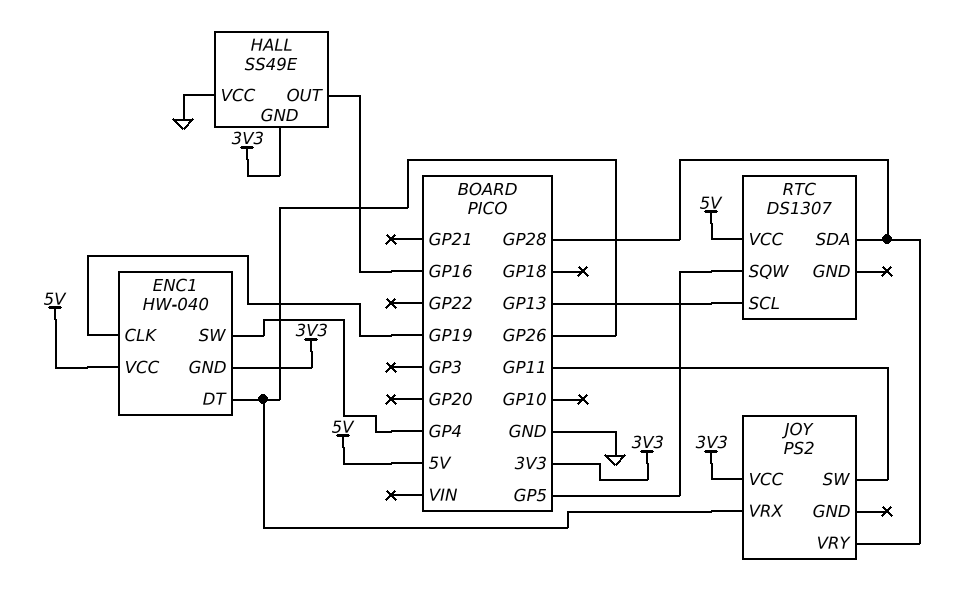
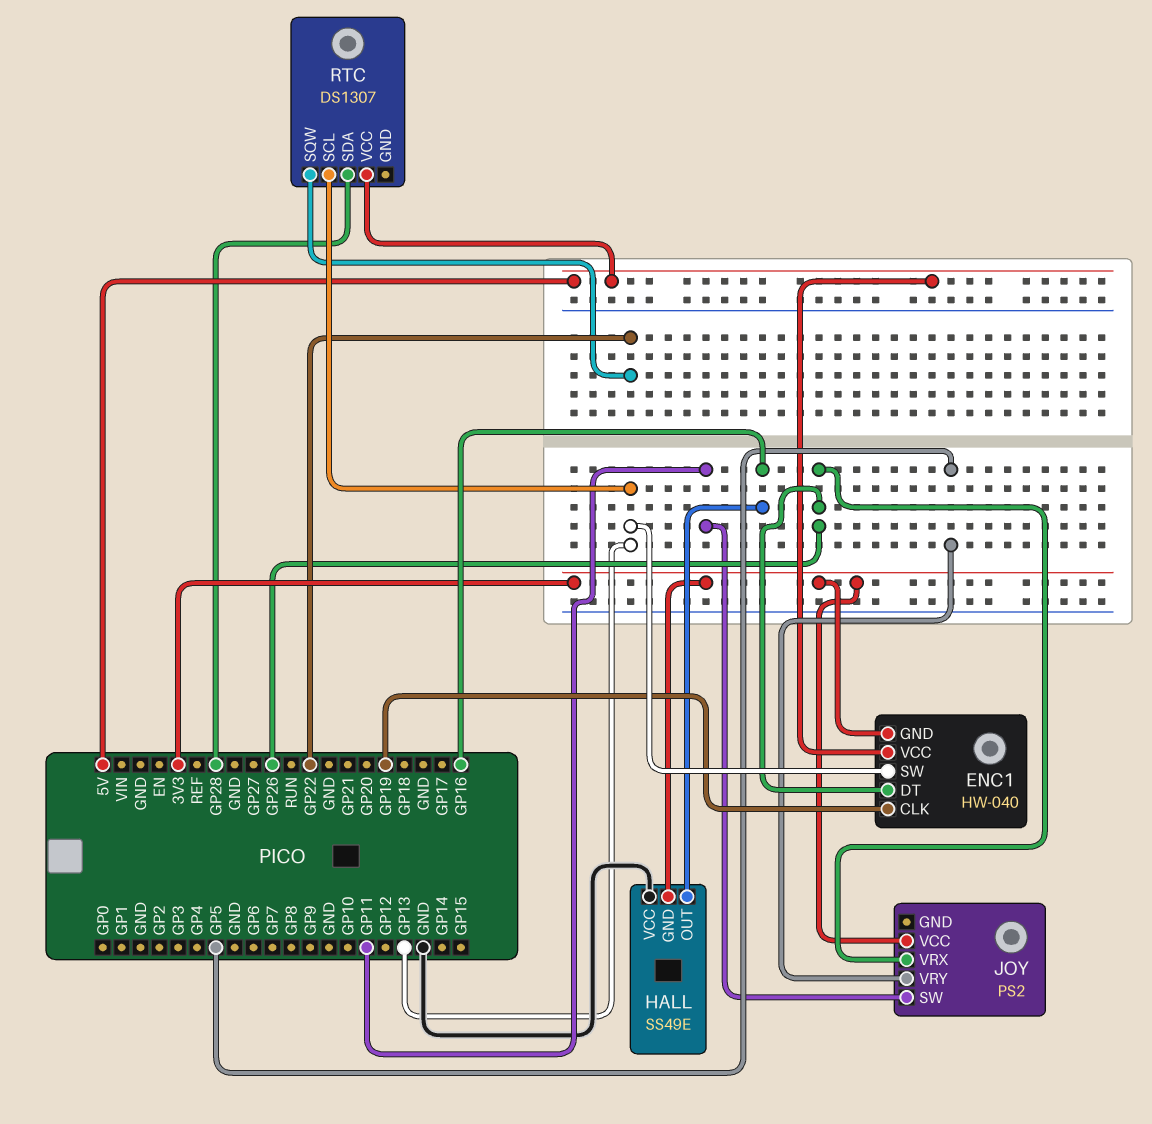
ENC1 pin SW: GP4 -> GP13
JOY pin VRY: GP28 -> GP5
RTC pin SQW: GP5 -> GP22

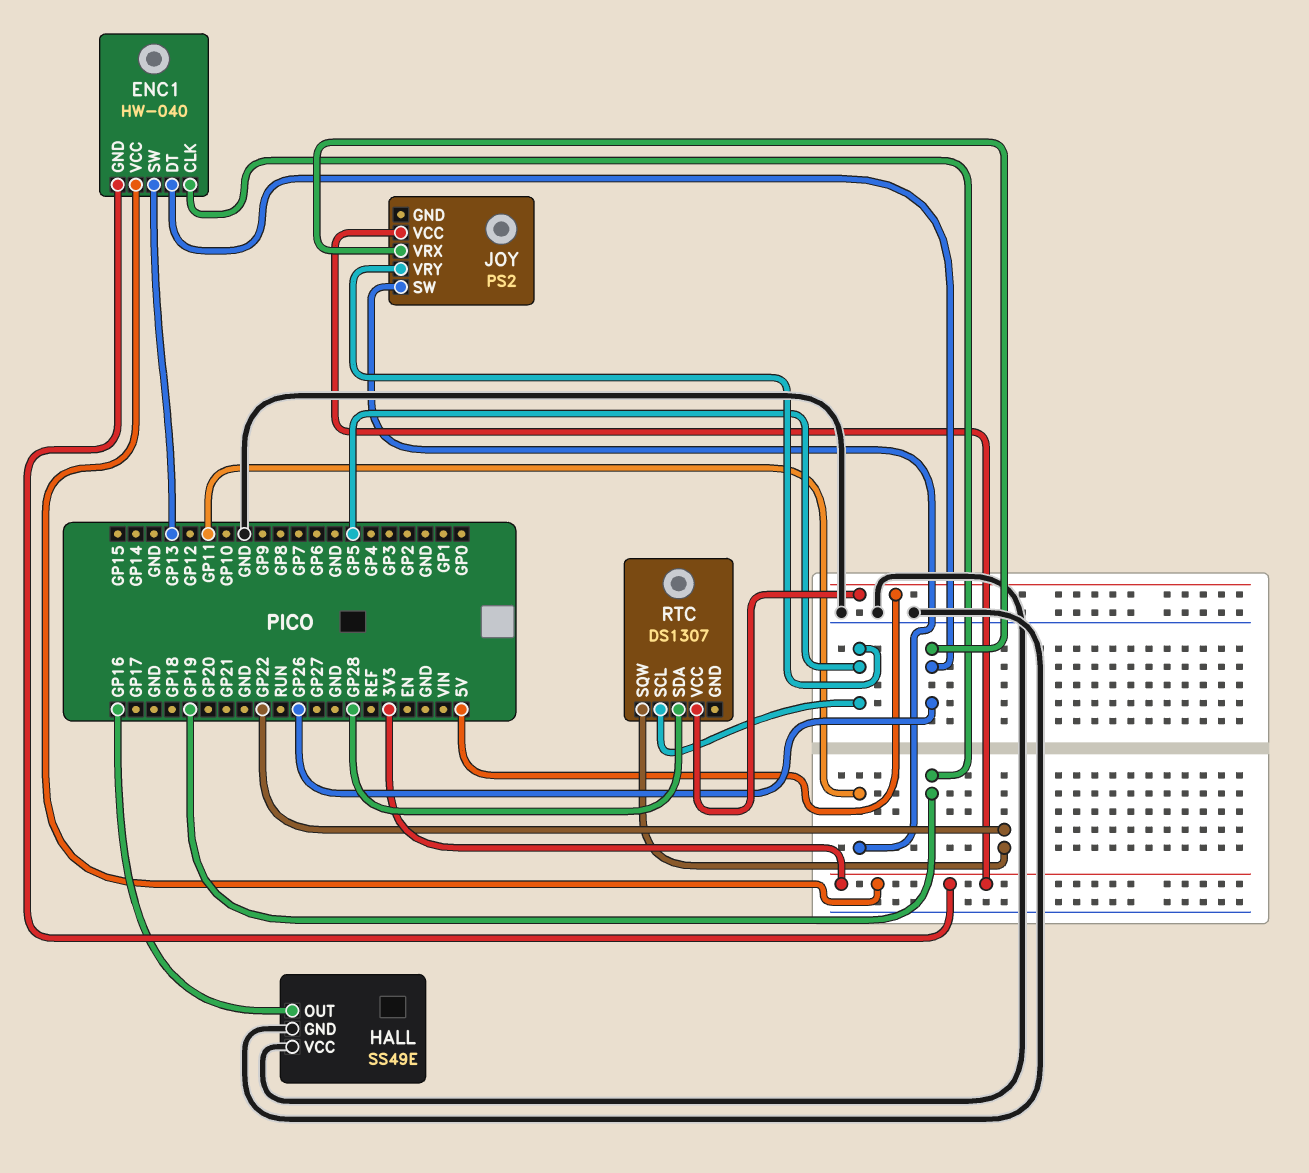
ENC1 pin VCC: 5V -> 3V3
HALL pin GND: 3V3 -> GND
RTC pin SCL: GP13 -> GP5

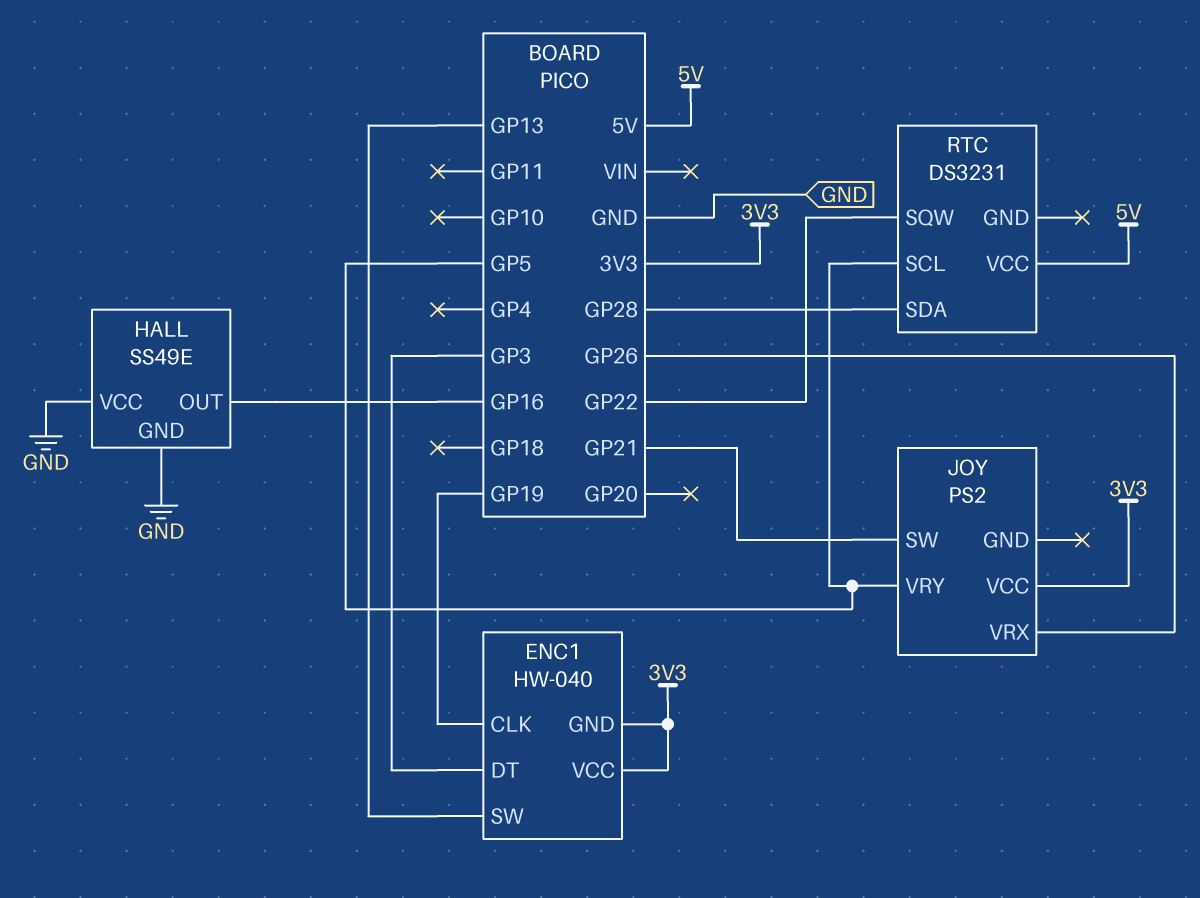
ENC1 pin DT: GP26 -> GP3
JOY pin SW: GP11 -> GP21
RTC: DS1307 -> DS3231

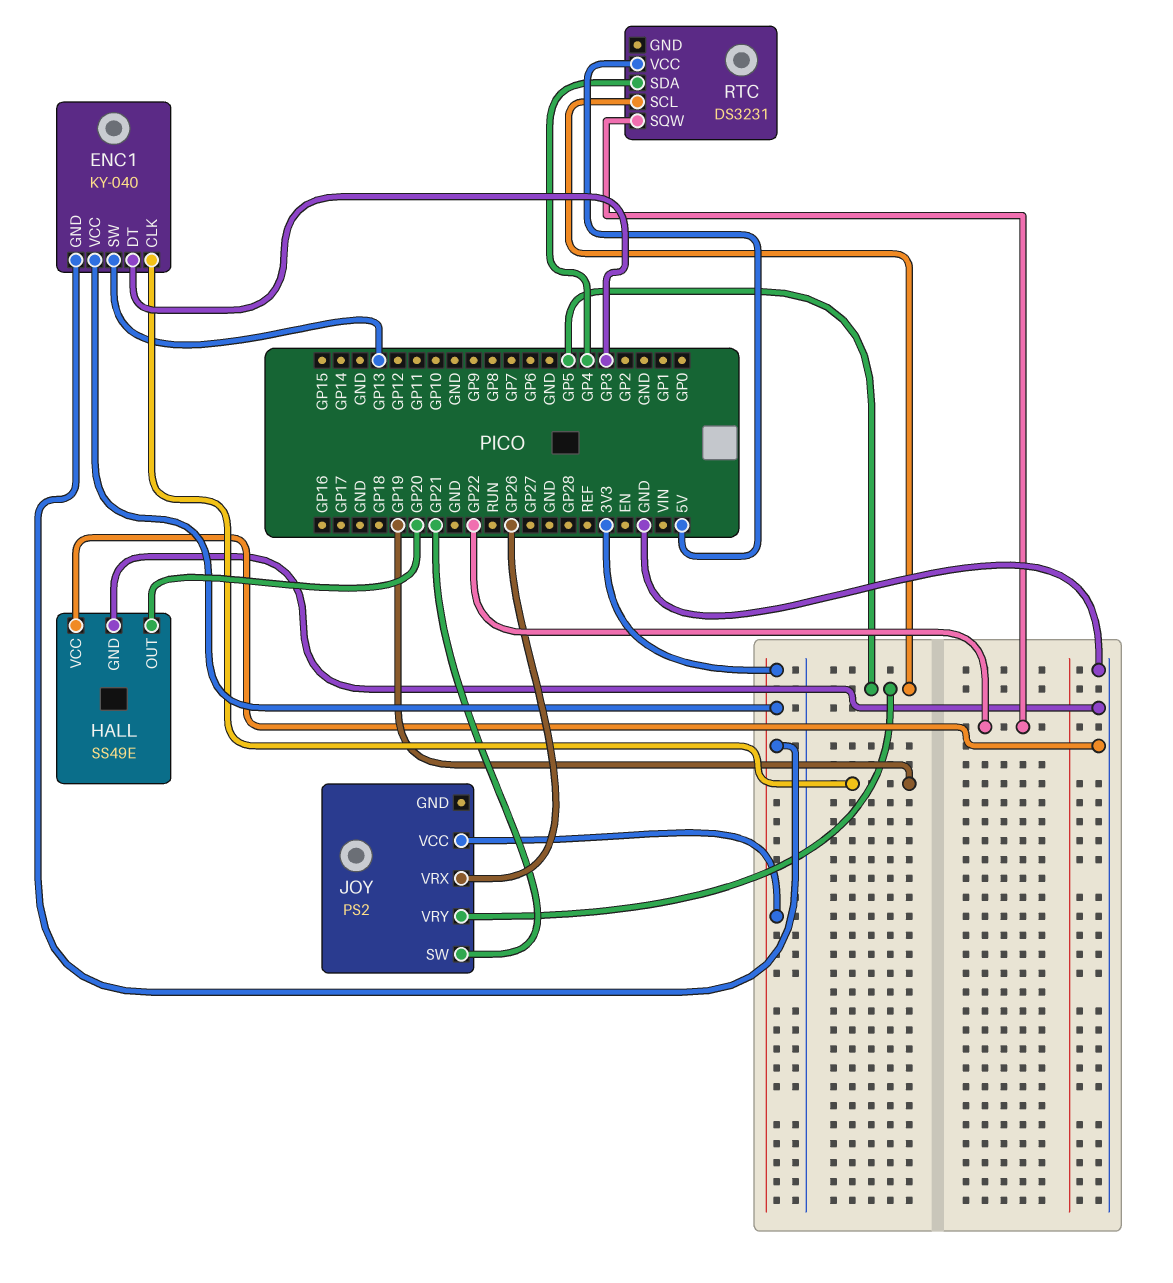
ENC1: HW-040 -> KY-040
HALL pin OUT: GP16 -> GP20
RTC pin SDA: GP28 -> GP4

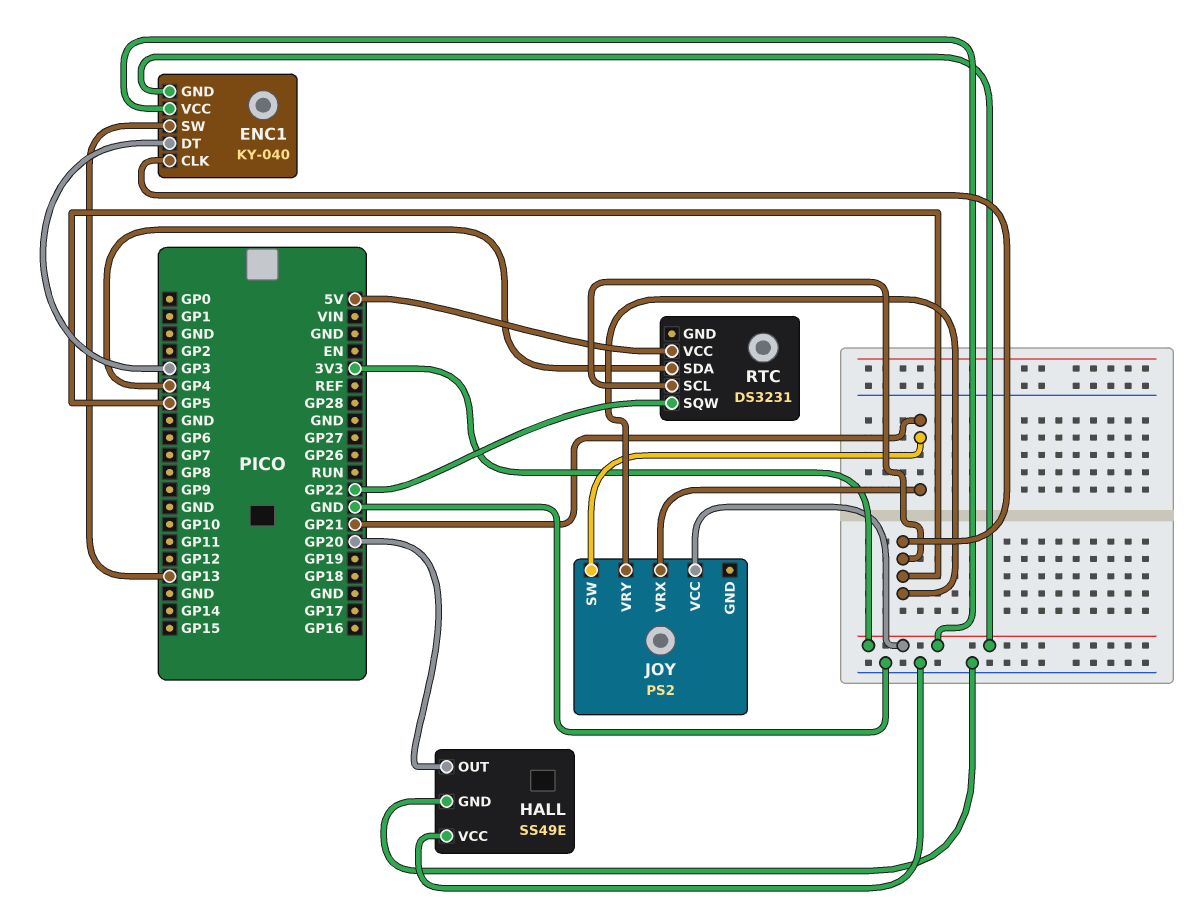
ENC1 pin CLK: GP19 -> GP5
JOY pin VRX: GP26 -> GP21

